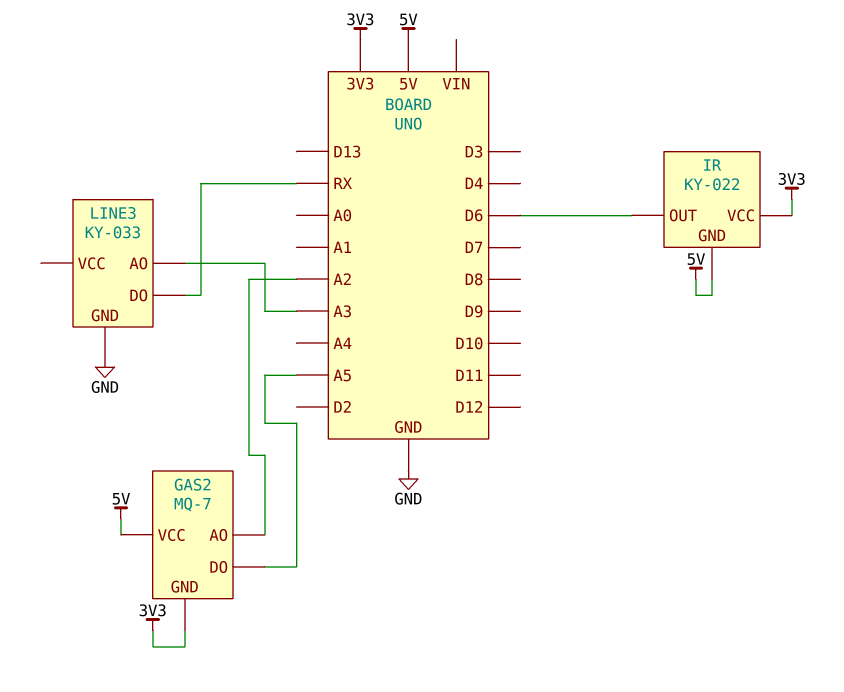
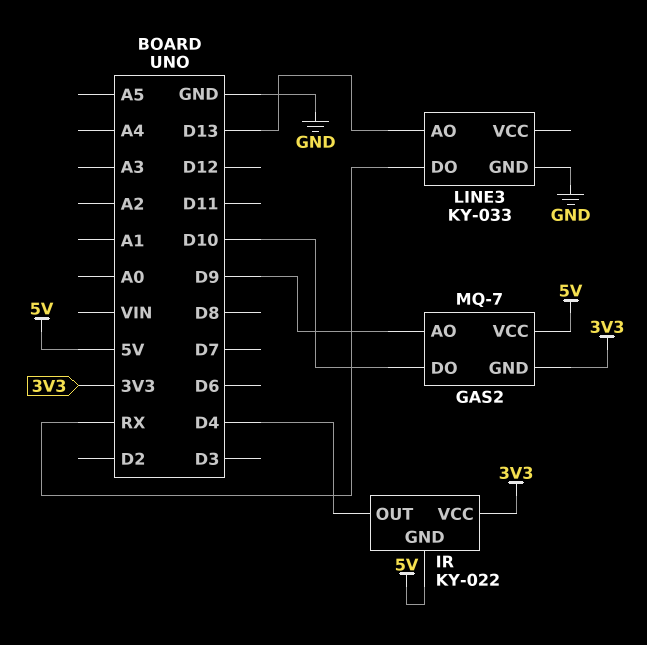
GAS2 pin AO: A2 -> D9
GAS2 pin DO: A5 -> D10
IR pin OUT: D6 -> D4
LINE3 pin AO: A3 -> D13

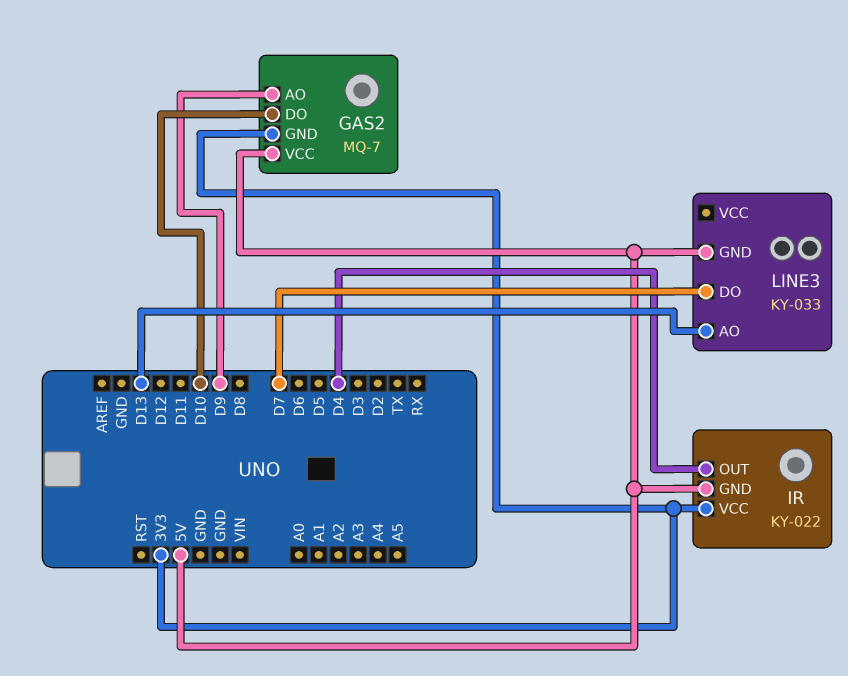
LINE3 pin DO: RX -> D7
LINE3 pin GND: GND -> 5V

